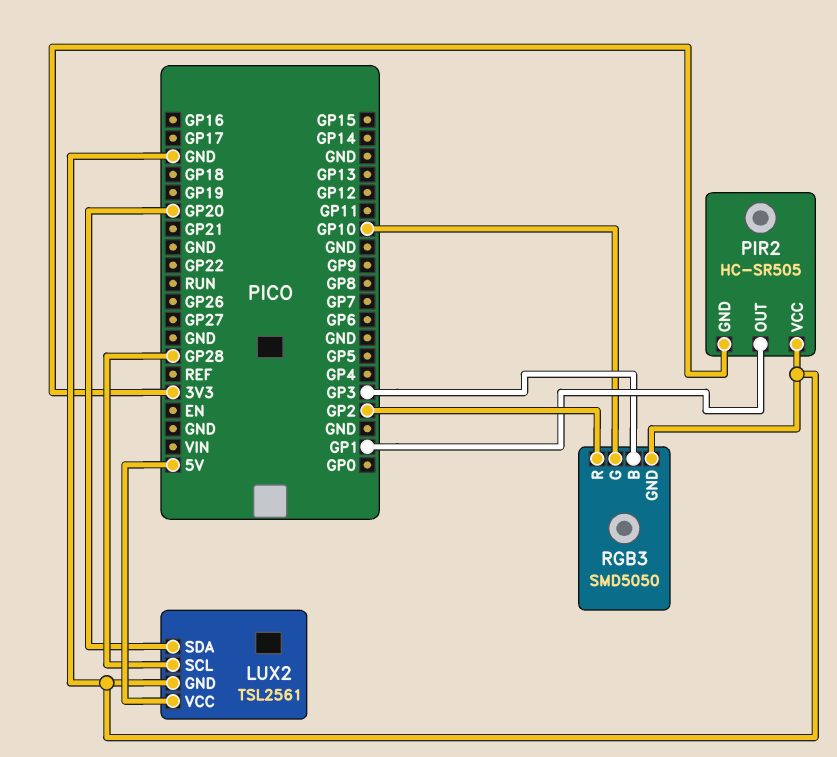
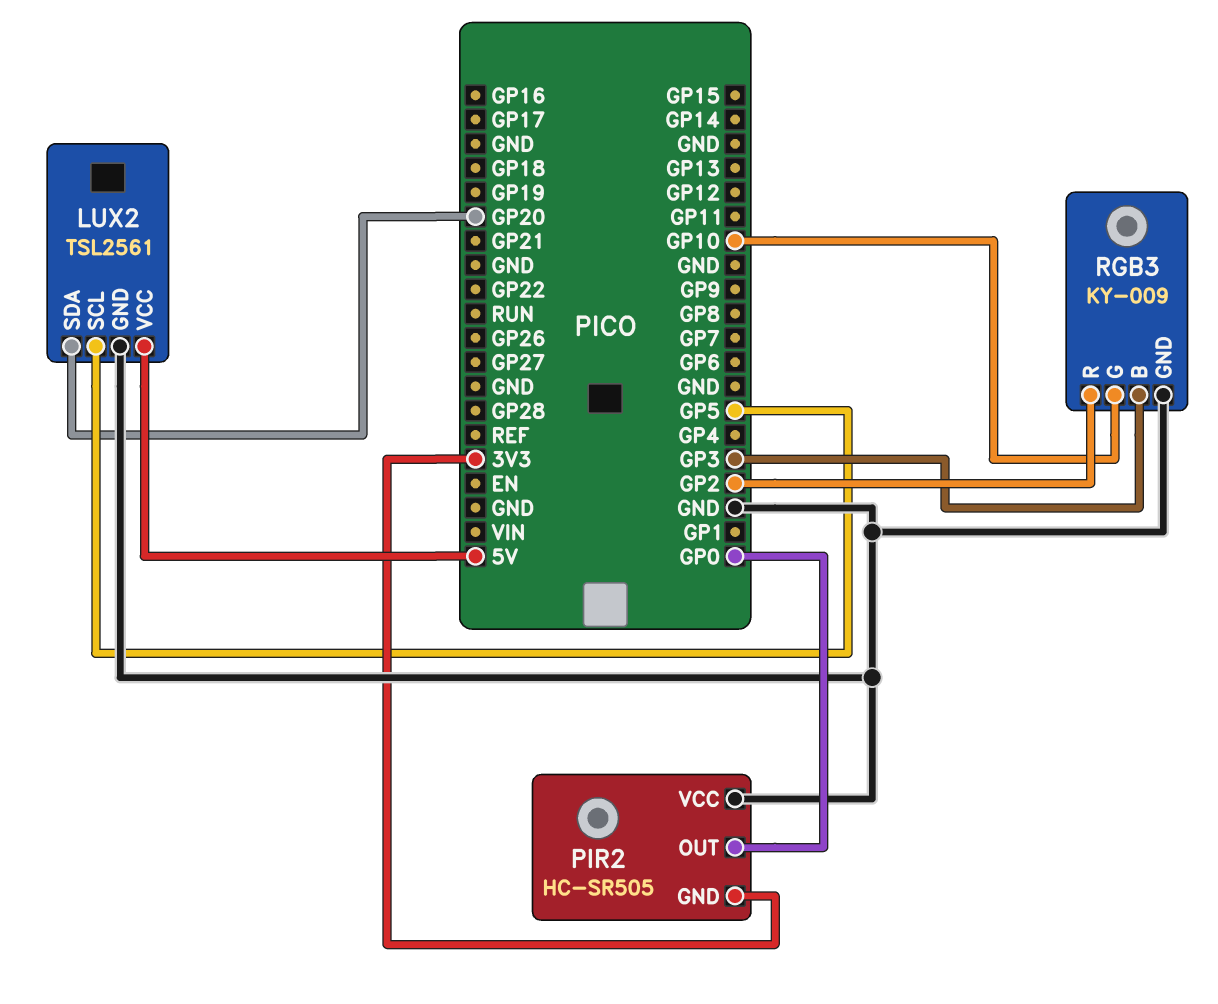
LUX2 pin SCL: GP28 -> GP5
PIR2 pin OUT: GP1 -> GP0
RGB3: SMD5050 -> KY-009

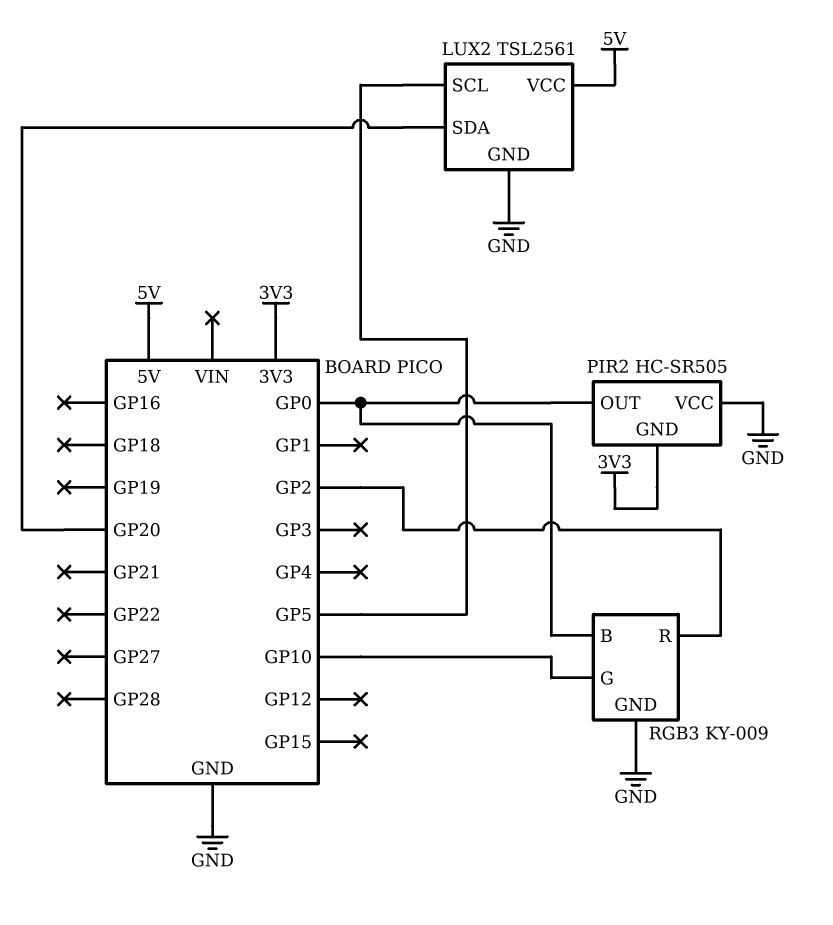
RGB3 pin B: GP3 -> GP0

